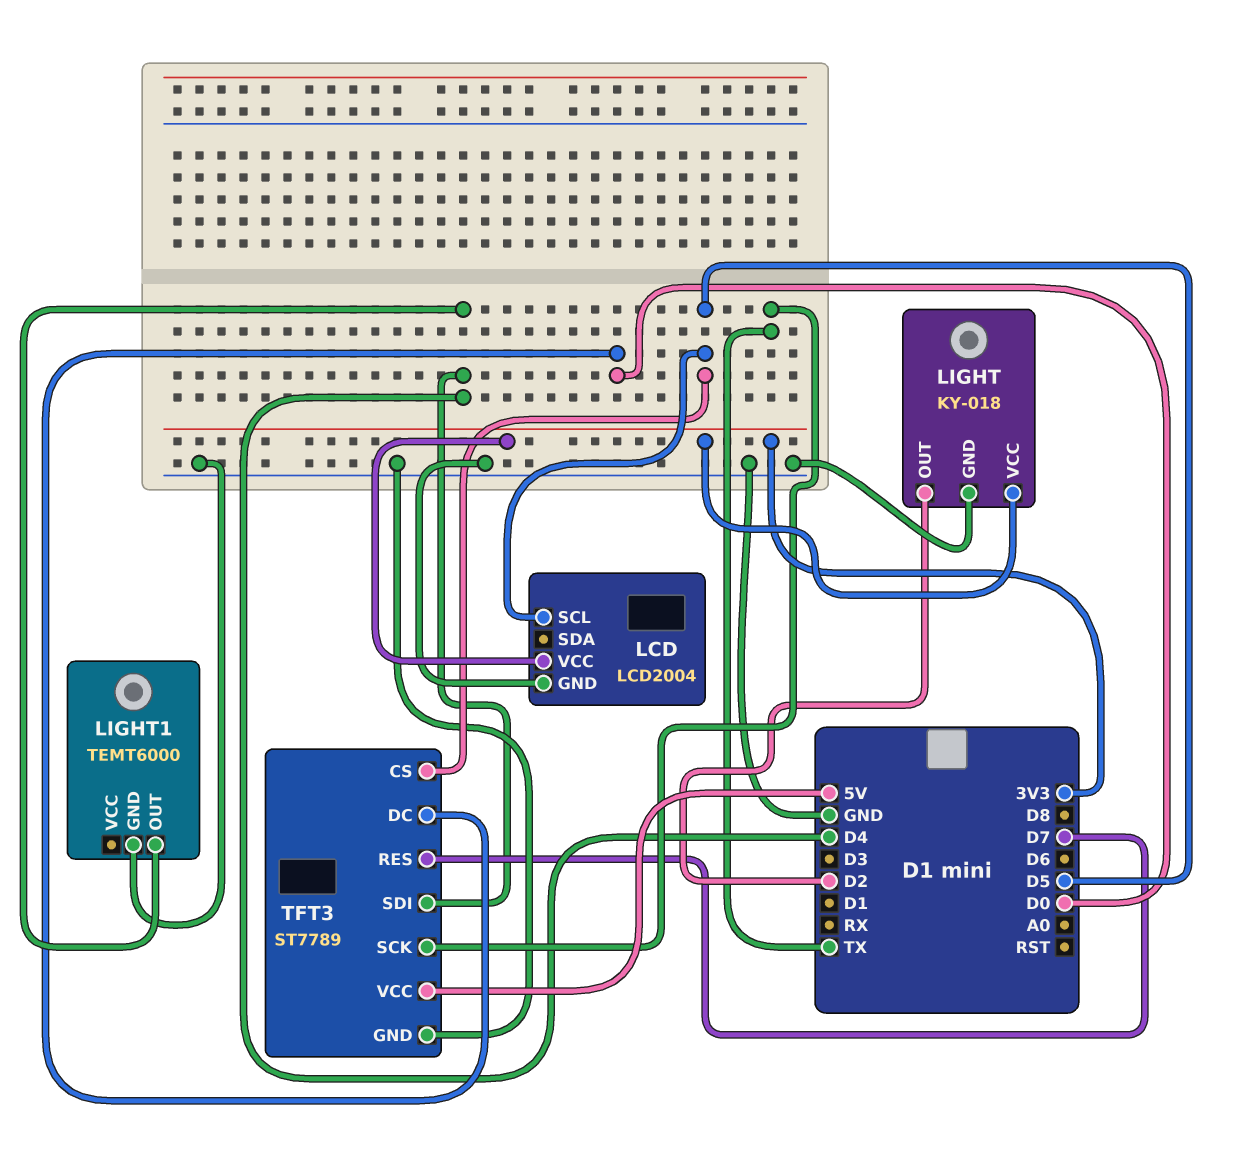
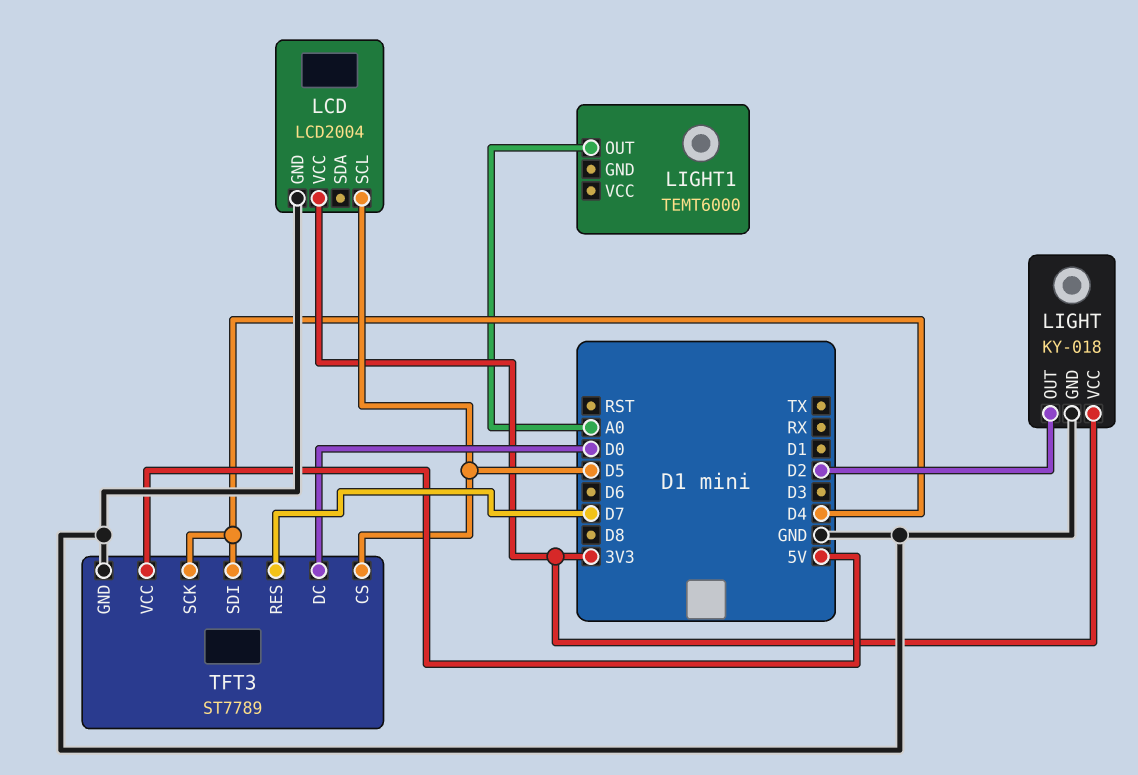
LIGHT1 pin GND: GND -> none
LIGHT1 pin OUT: D4 -> A0
TFT3 pin SCK: TX -> D4

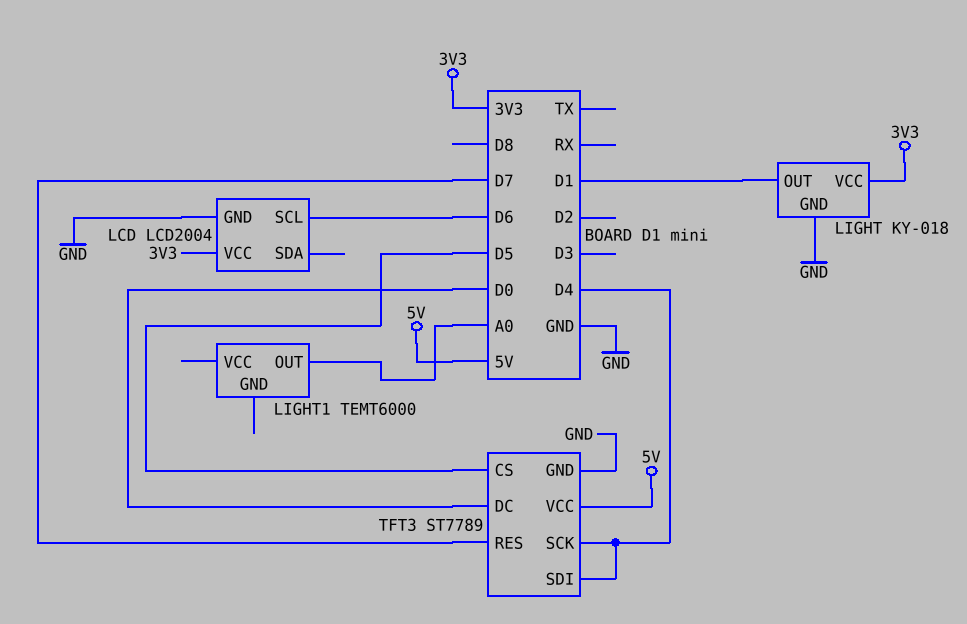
LCD pin SCL: D5 -> D6
LIGHT pin OUT: D2 -> D1

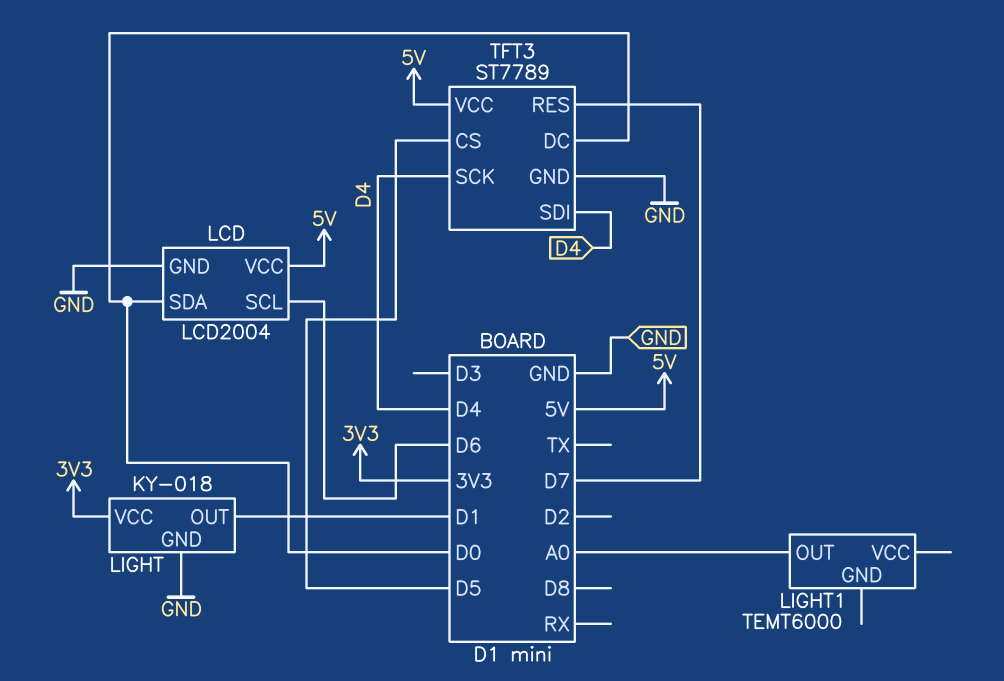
LCD pin SDA: none -> D0
LCD pin VCC: 3V3 -> 5V

